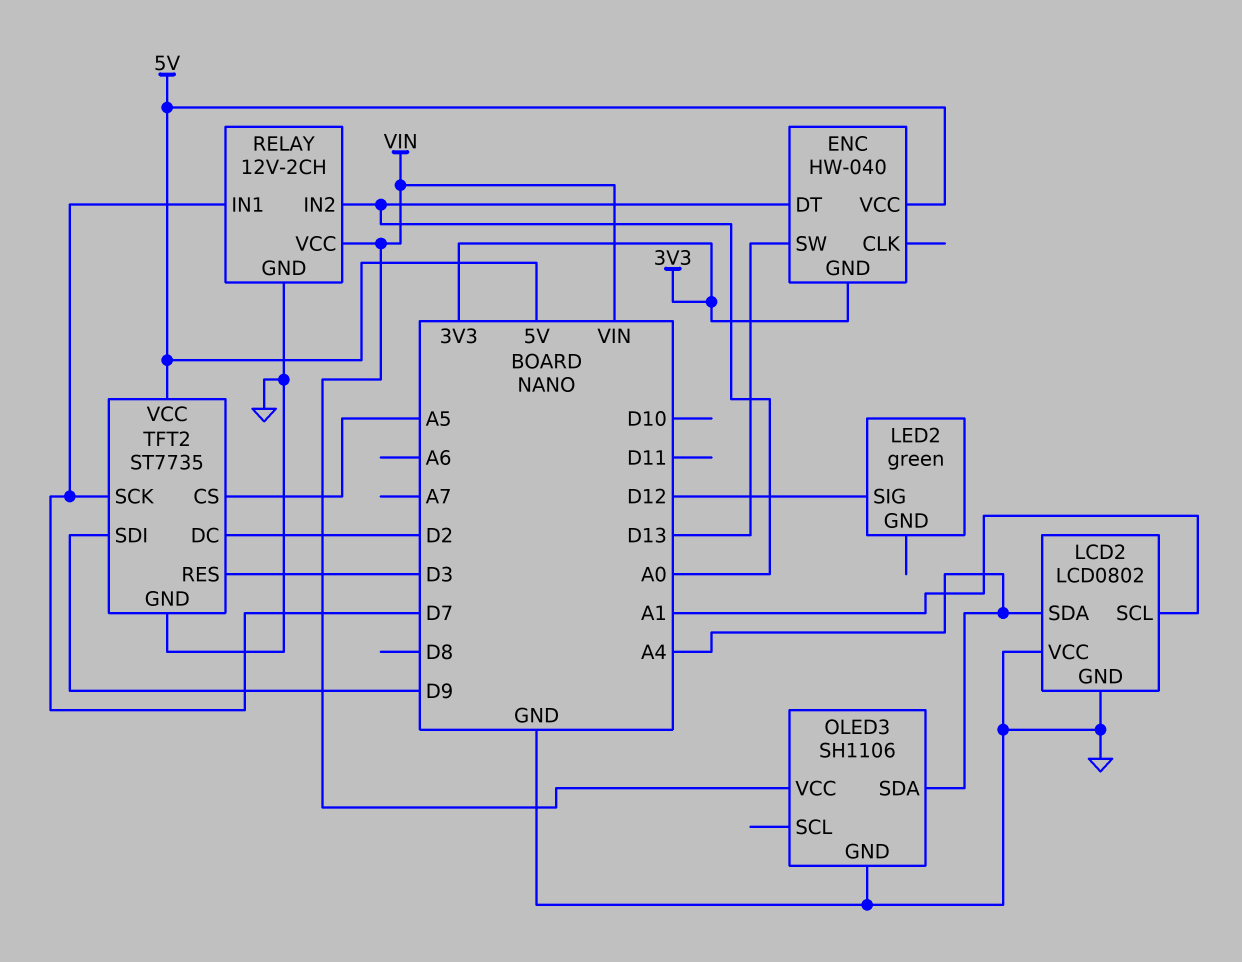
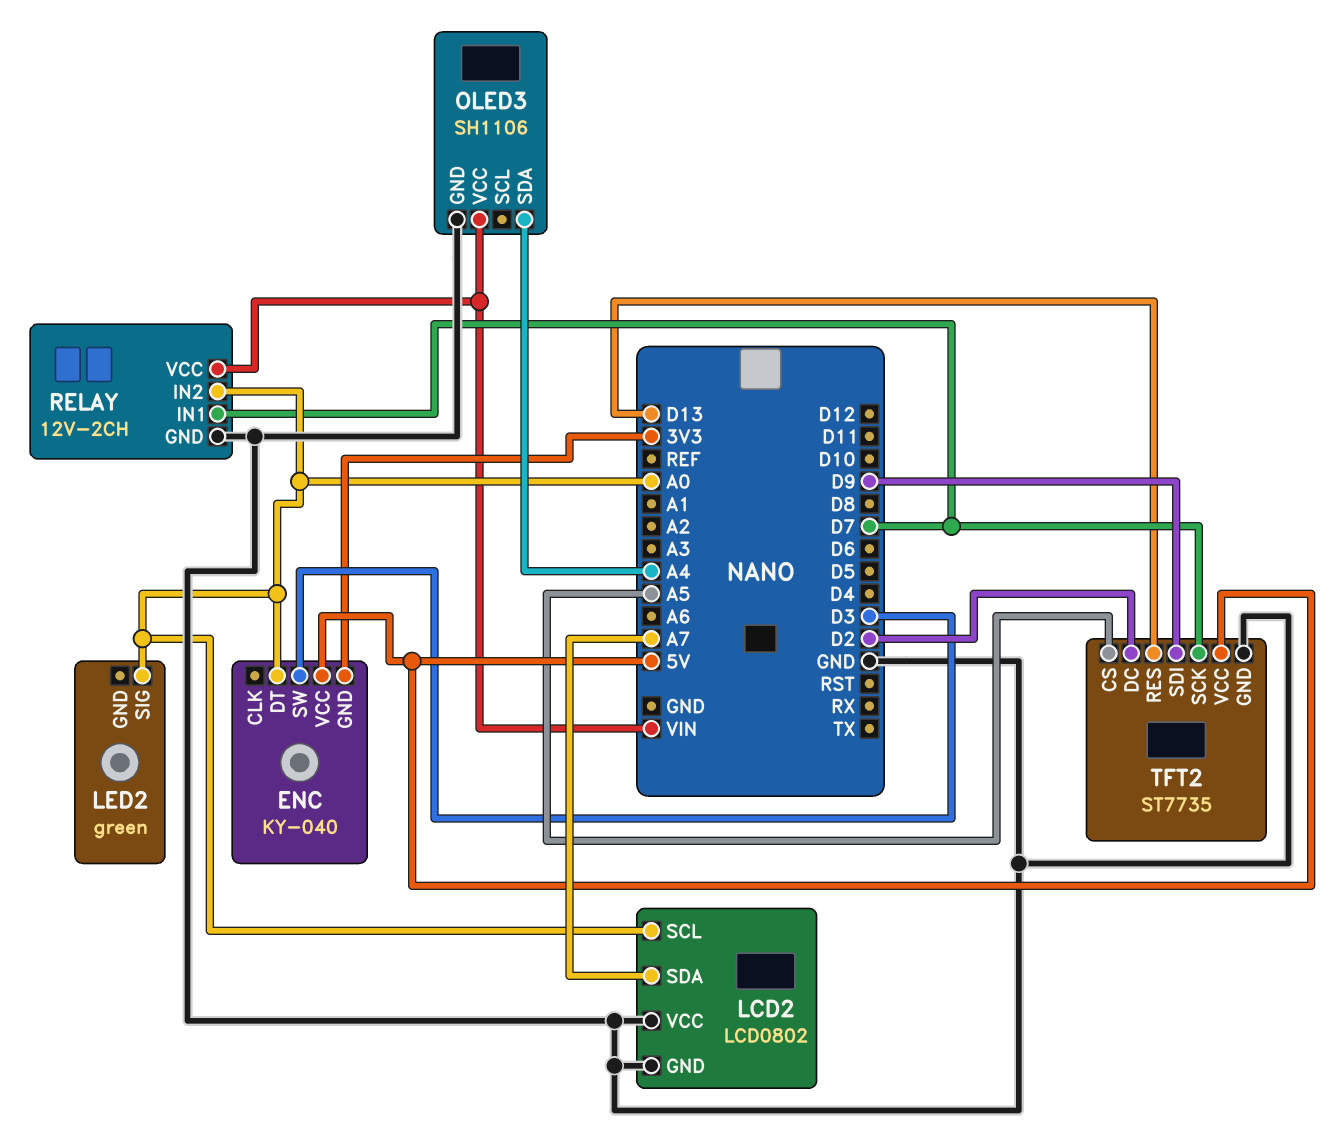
ENC: HW-040 -> KY-040
ENC pin SW: D13 -> D3
LCD2 pin SCL: A1 -> A0
LCD2 pin SDA: A4 -> A7
LED2 pin SIG: D12 -> A0
TFT2 pin RES: D3 -> D13

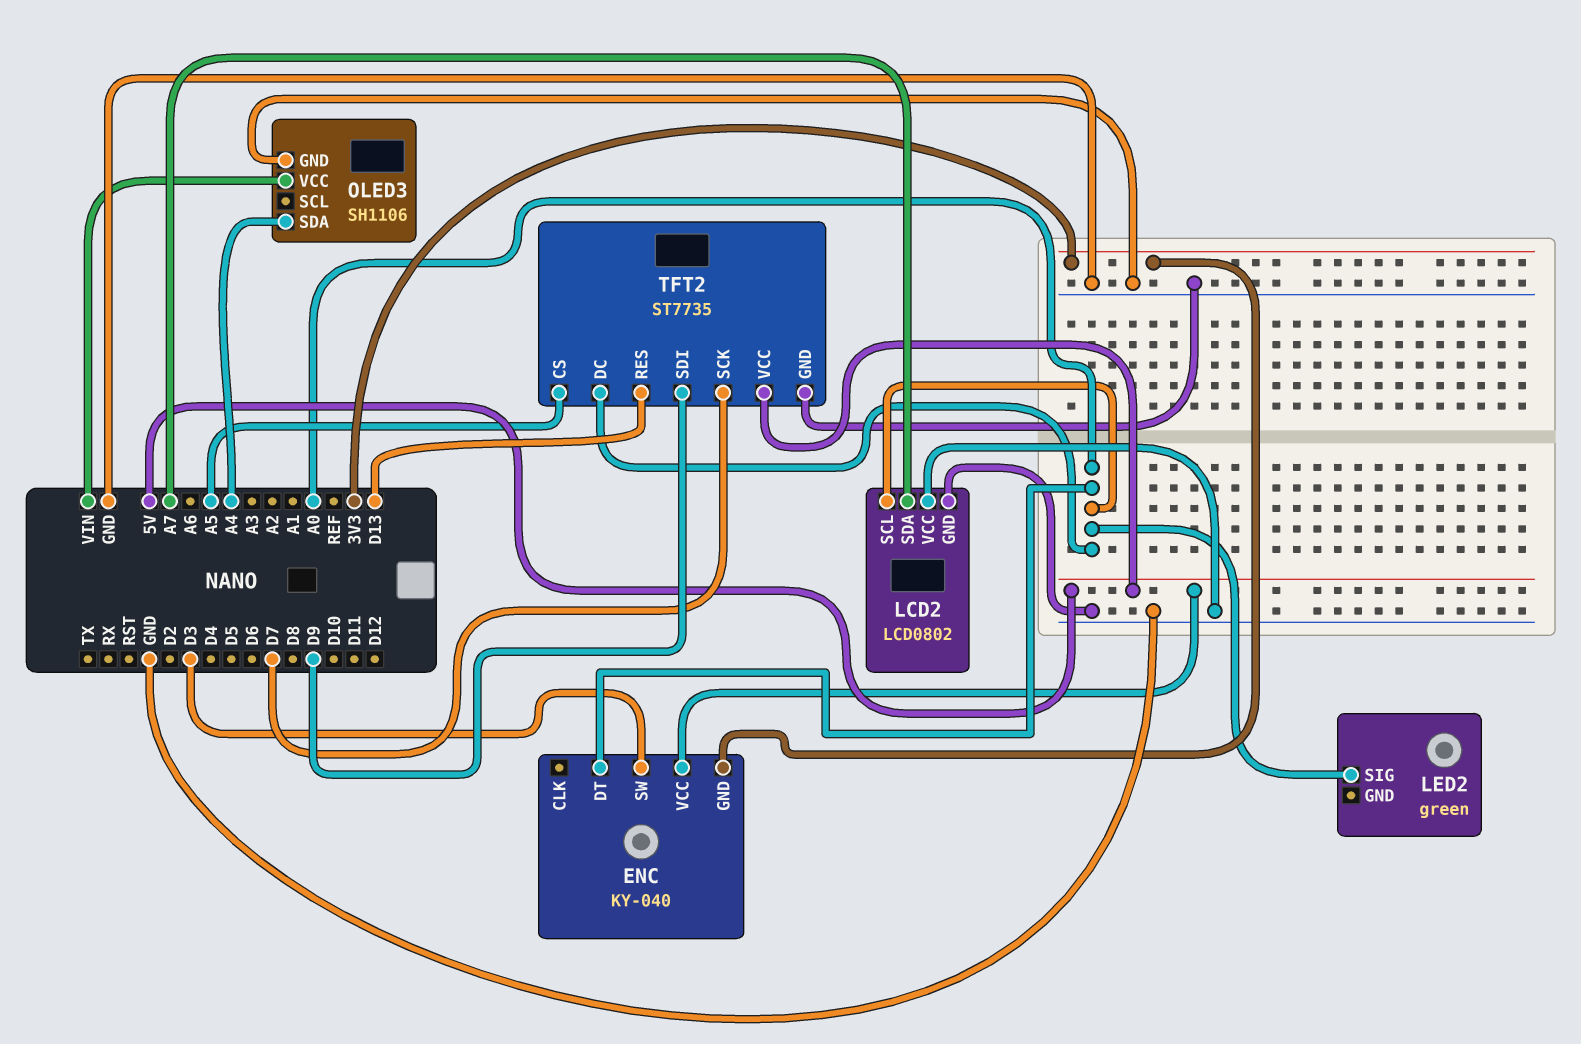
RELAY: 12V-2CH -> none
RELAY pin GND: GND -> none
RELAY pin IN1: D7 -> none
RELAY pin IN2: A0 -> none
RELAY pin VCC: VIN -> none
TFT2 pin DC: D2 -> A0

